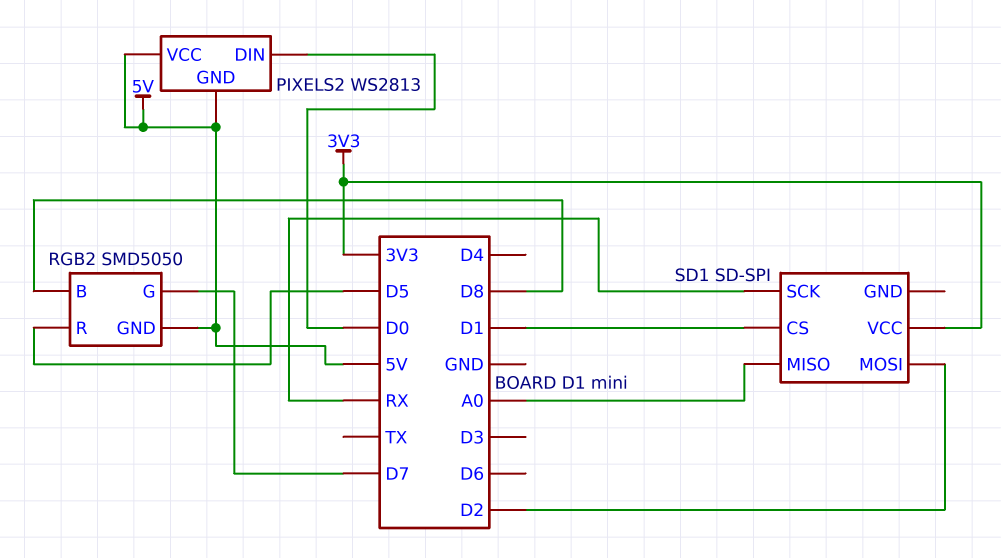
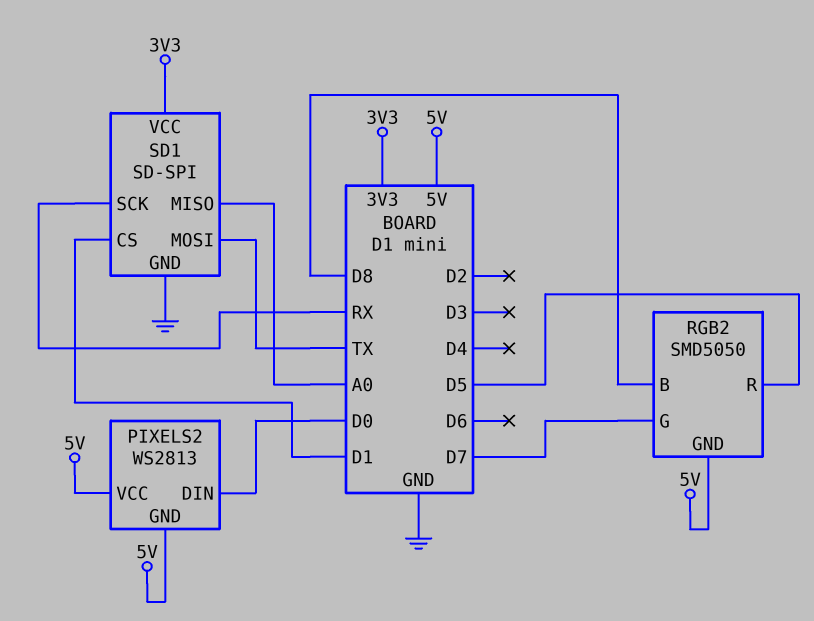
SD1 pin GND: none -> GND
SD1 pin MOSI: D2 -> TX

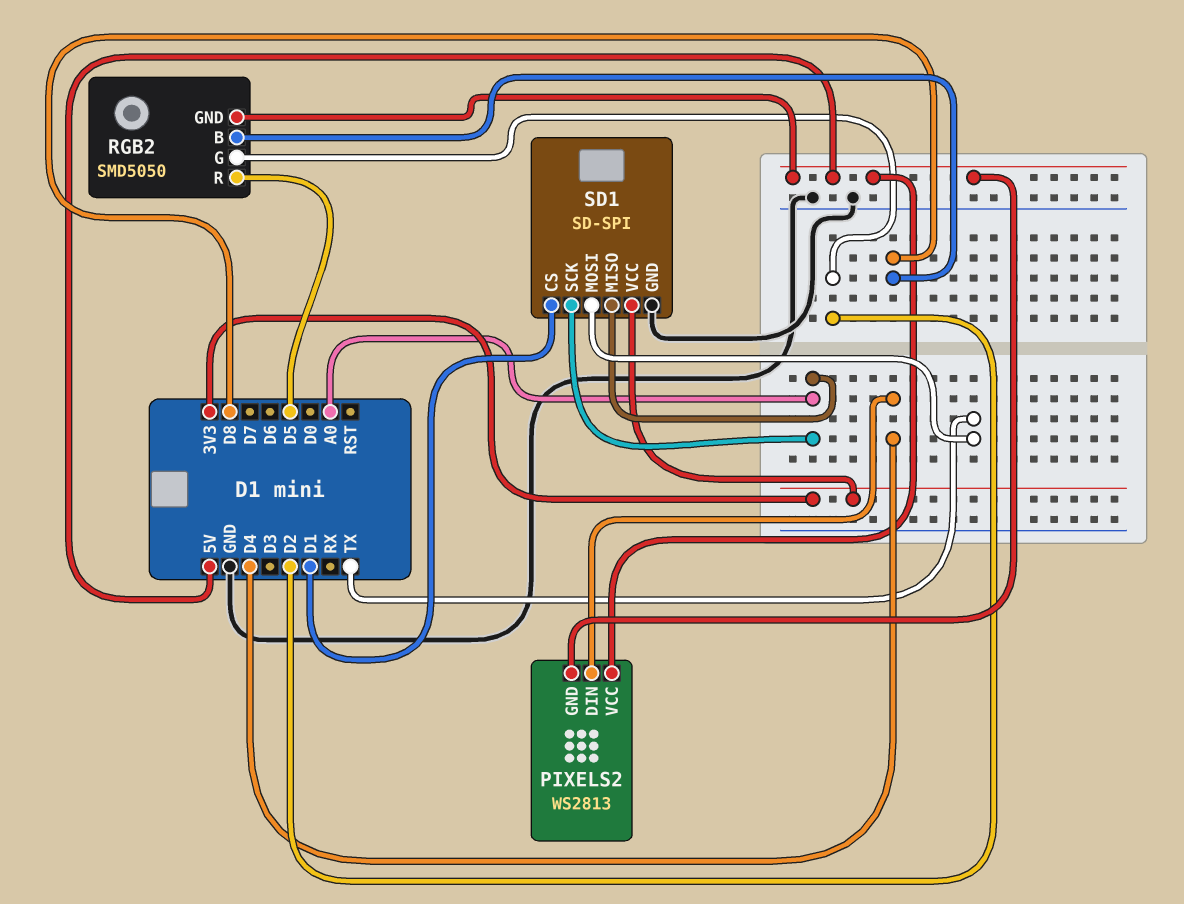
PIXELS2 pin DIN: D0 -> D4
RGB2 pin G: D7 -> D2
SD1 pin SCK: RX -> A0

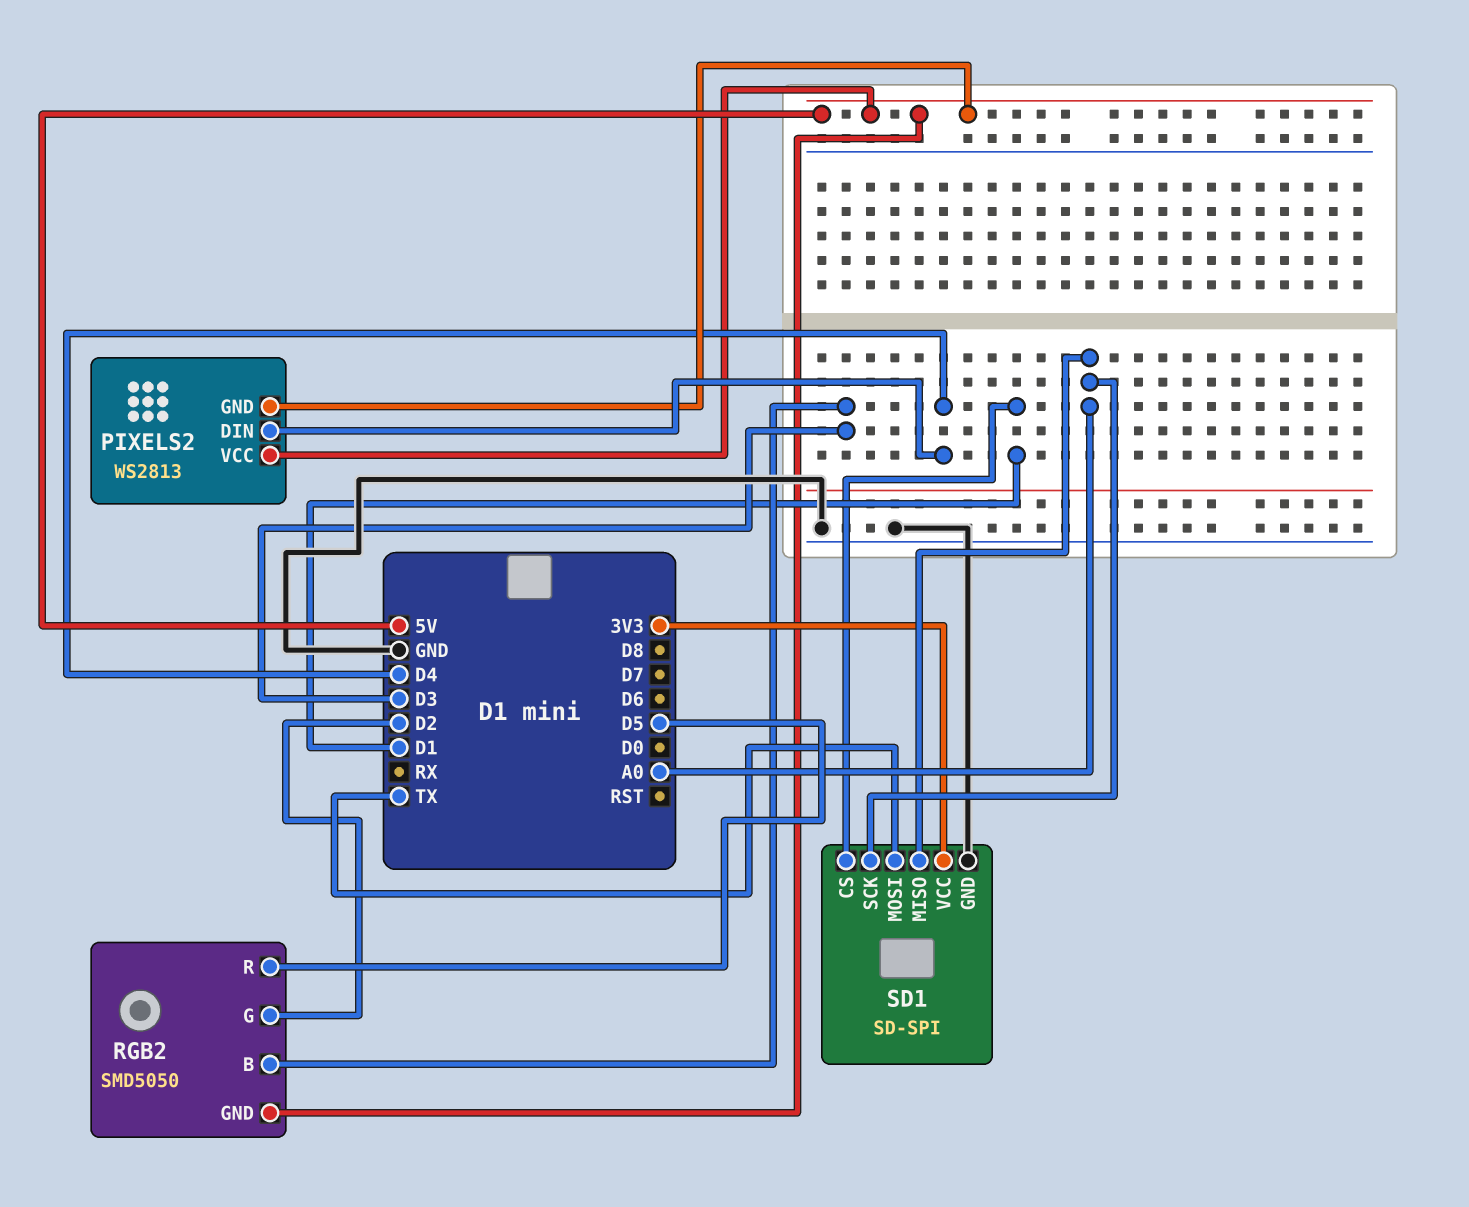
RGB2 pin B: D8 -> D3

